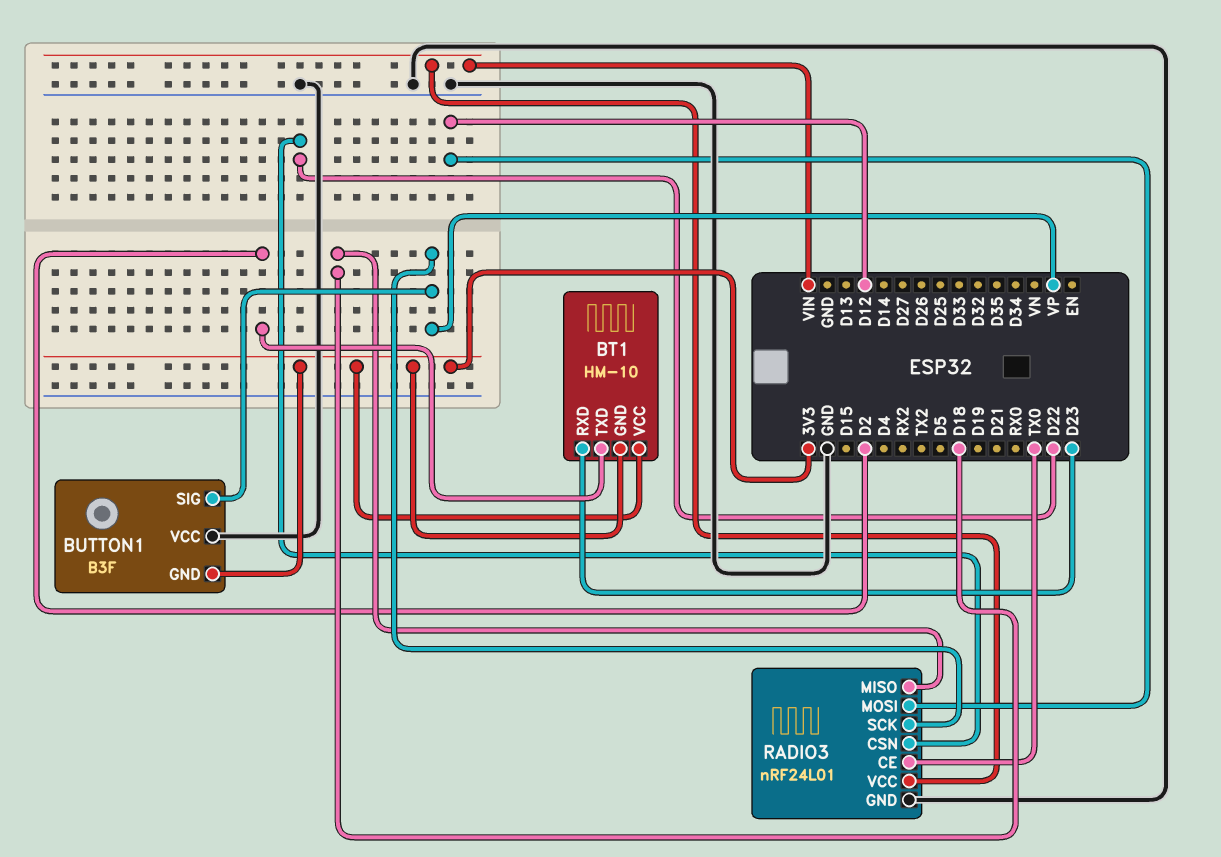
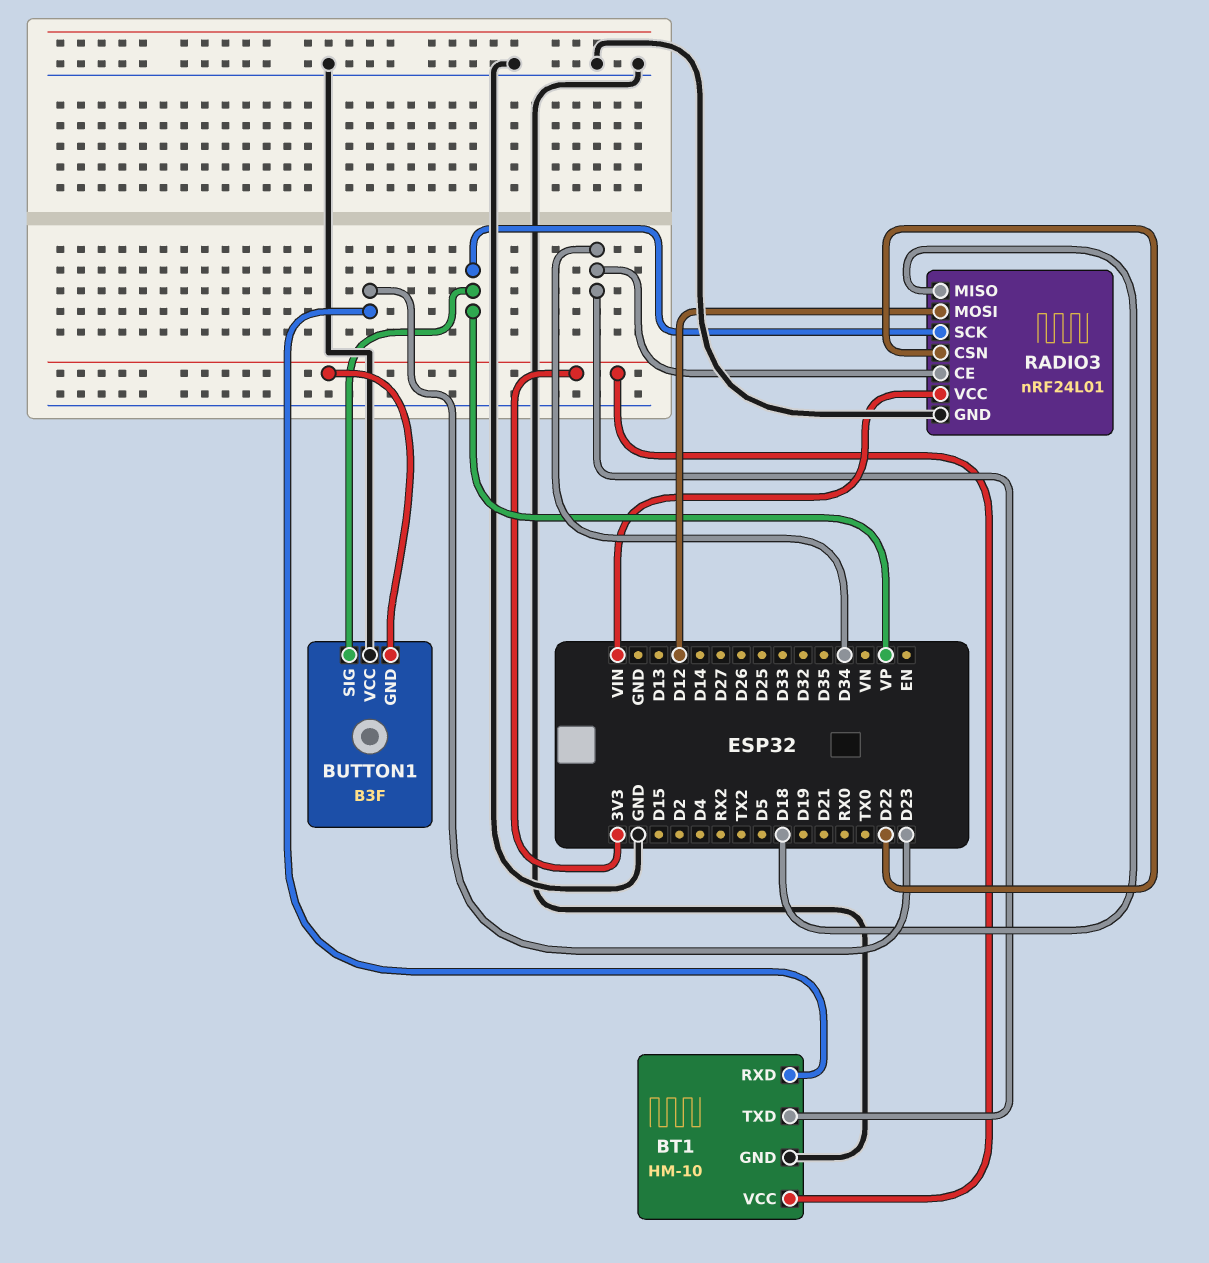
BT1 pin GND: 3V3 -> GND
BT1 pin TXD: D2 -> D34
RADIO3 pin CE: TX0 -> D34

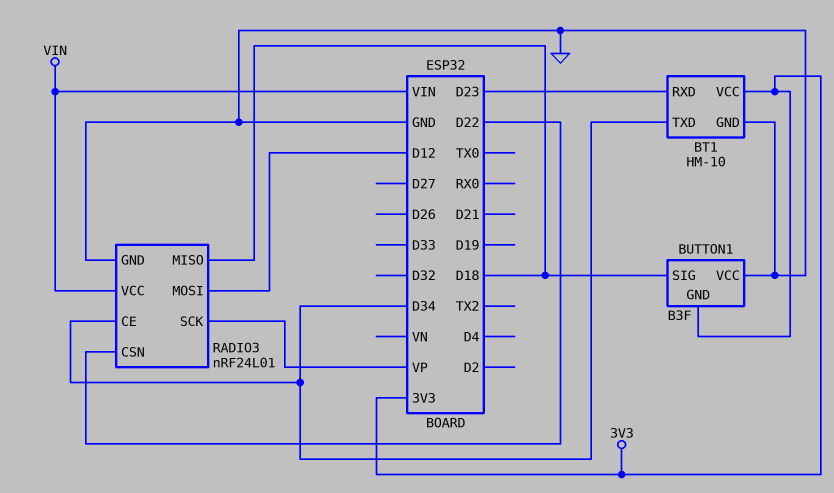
BUTTON1 pin SIG: VP -> D18

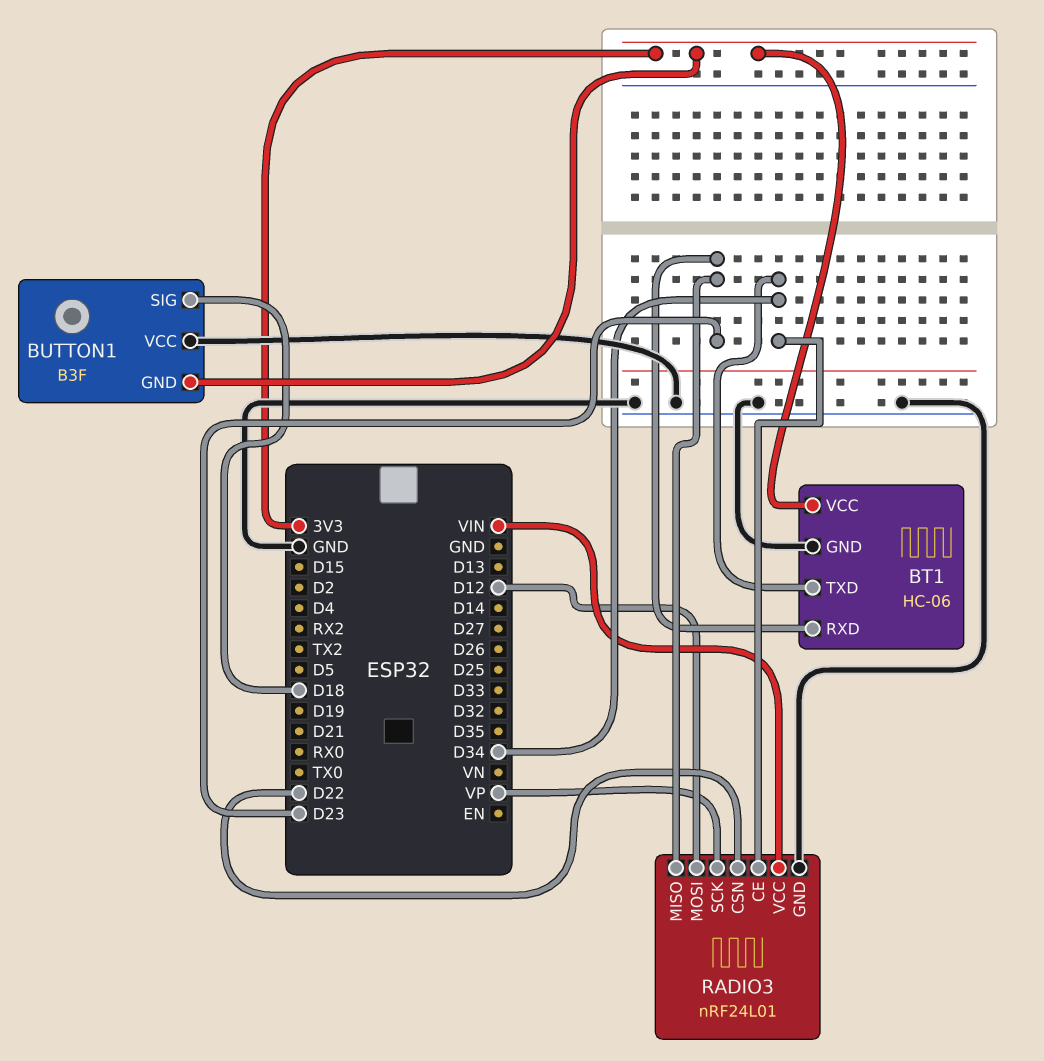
BT1: HM-10 -> HC-06
RADIO3 pin MISO: D18 -> D23

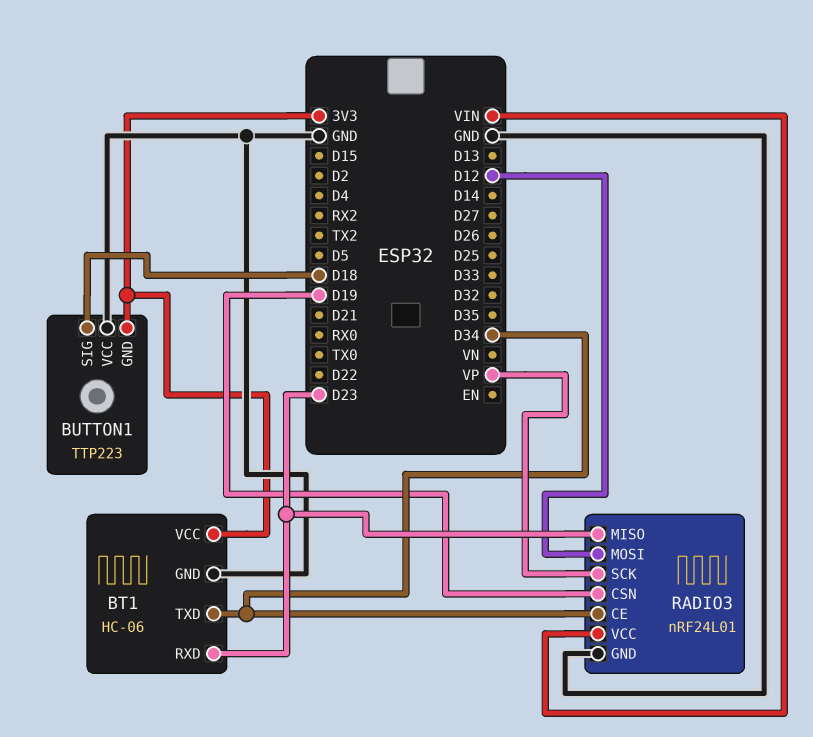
BUTTON1: B3F -> TTP223
RADIO3 pin CSN: D22 -> D19

